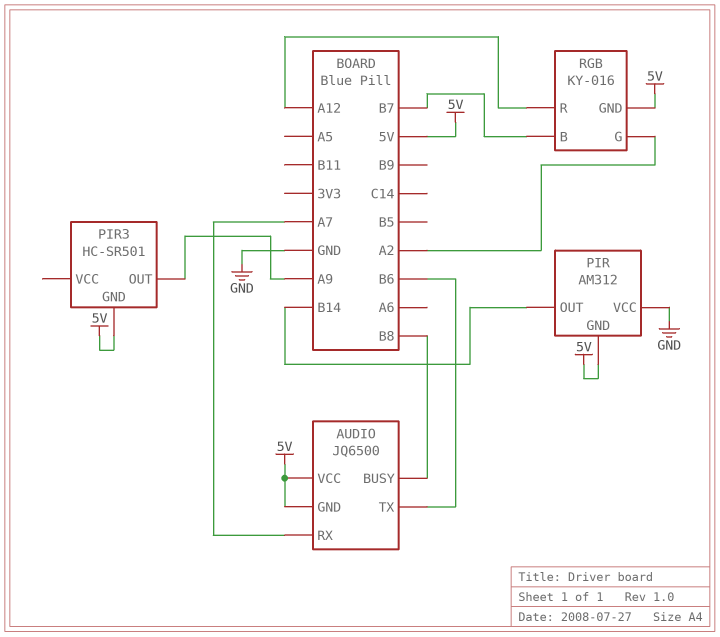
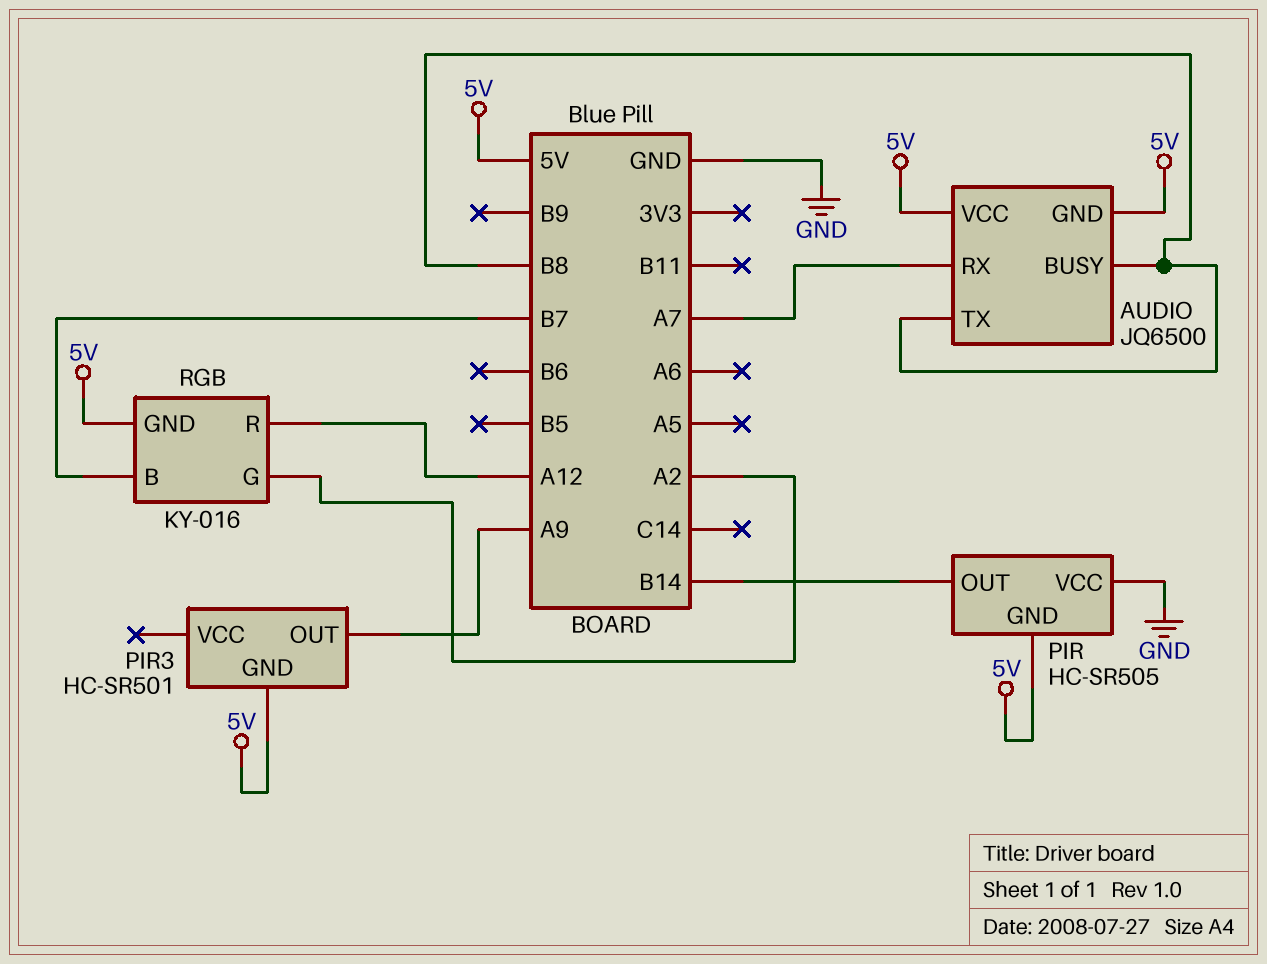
AUDIO pin TX: B6 -> B8
PIR: AM312 -> HC-SR505

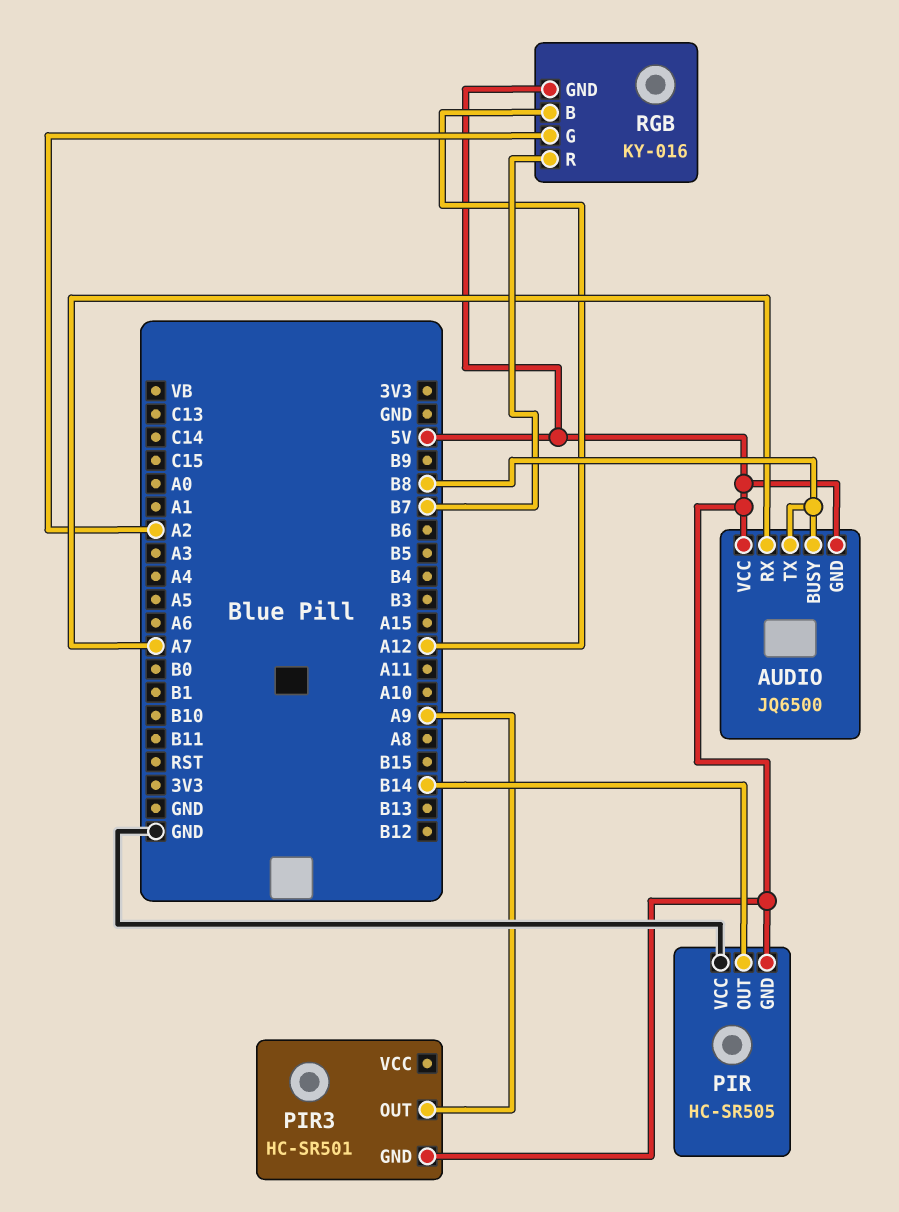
RGB pin B: B7 -> A12
RGB pin R: A12 -> B7

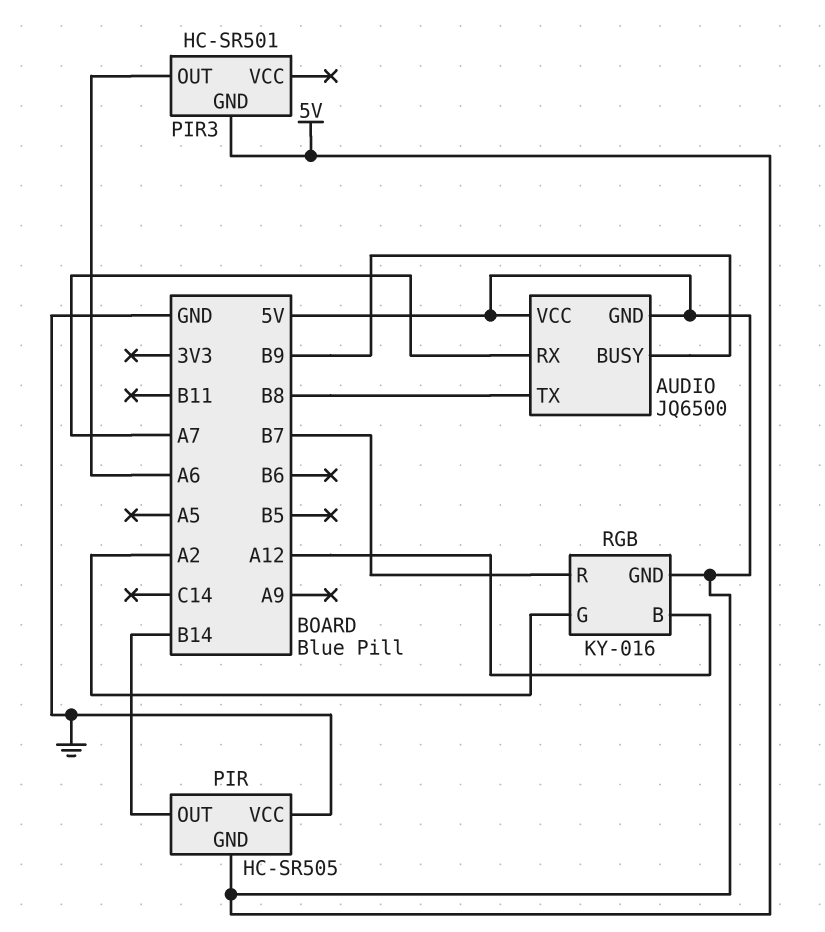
AUDIO pin BUSY: B8 -> B9
PIR3 pin OUT: A9 -> A6

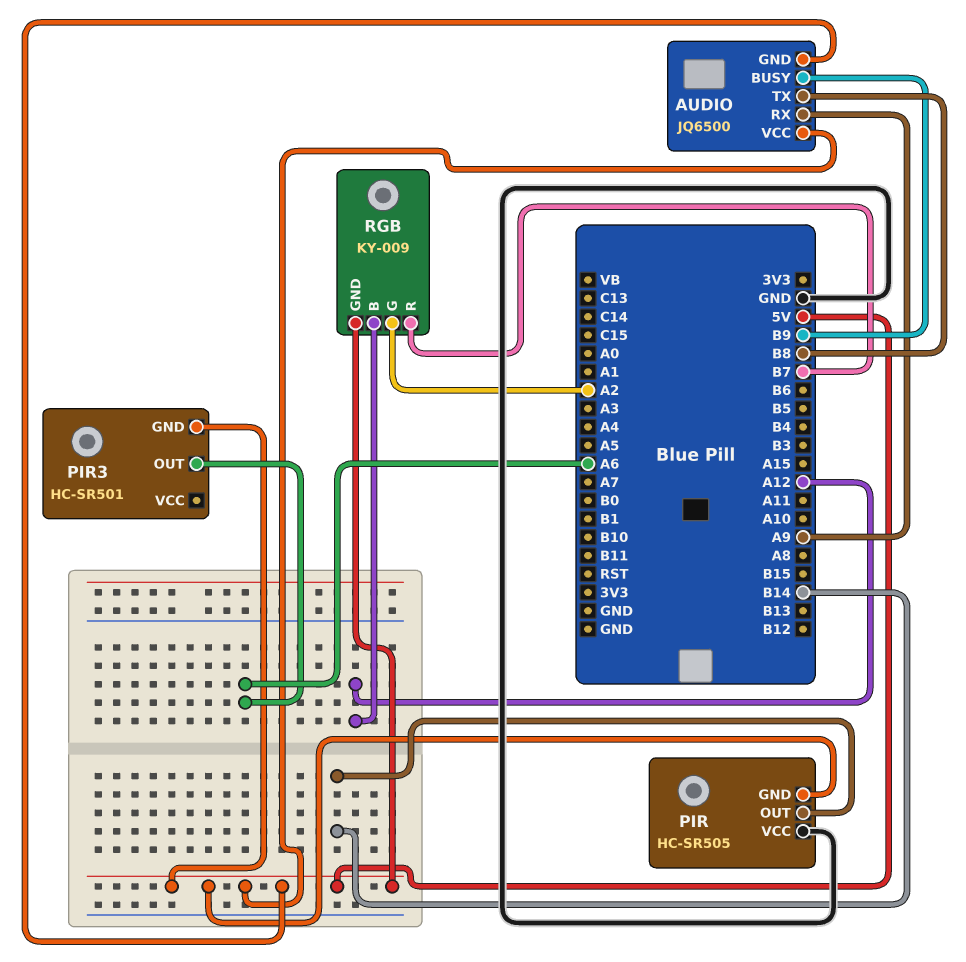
AUDIO pin RX: A7 -> A9
RGB: KY-016 -> KY-009

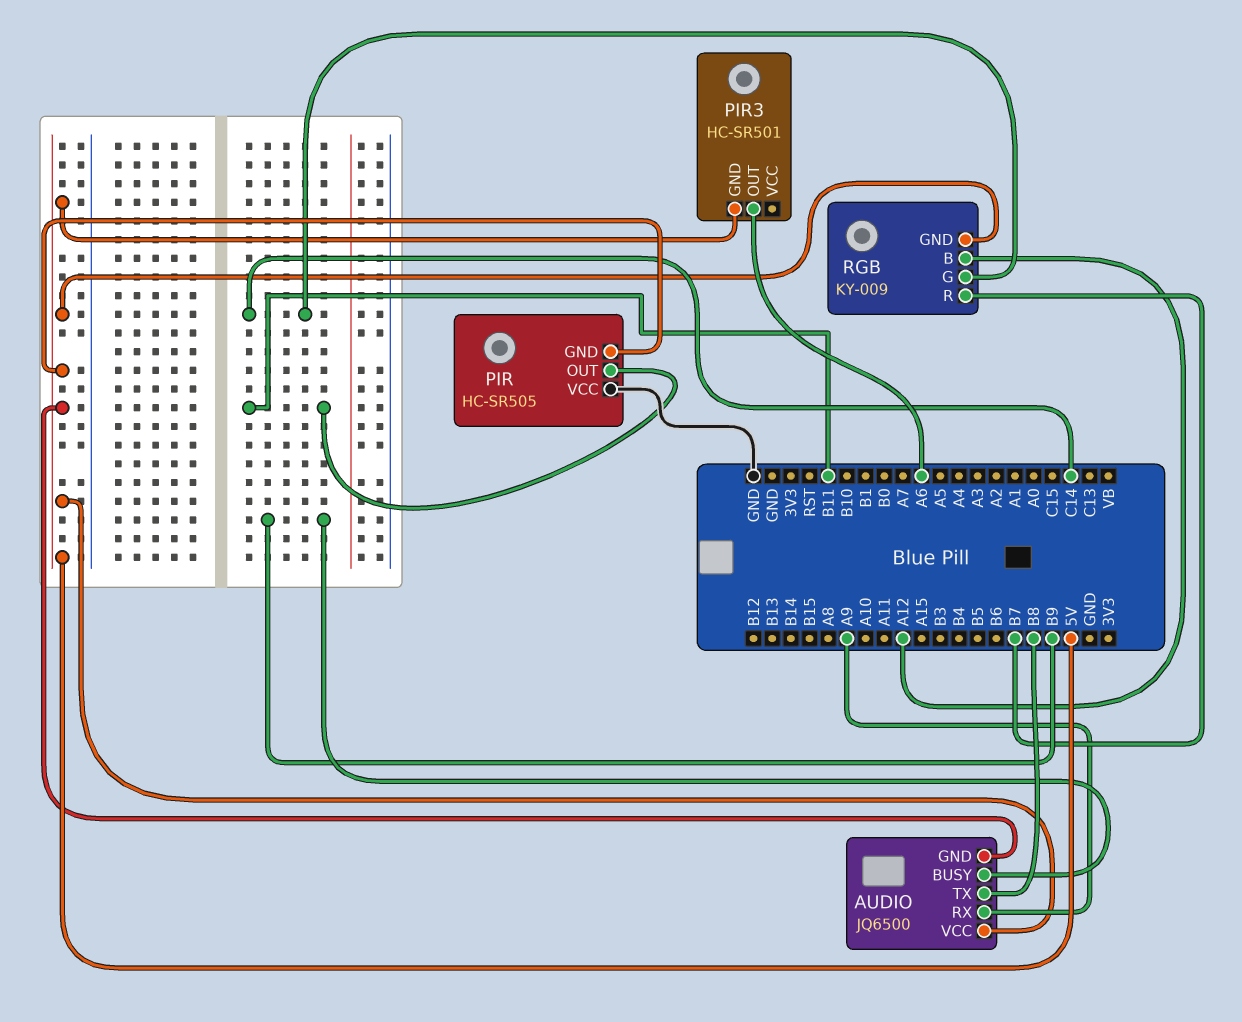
PIR pin OUT: B14 -> B11
RGB pin G: A2 -> C14

